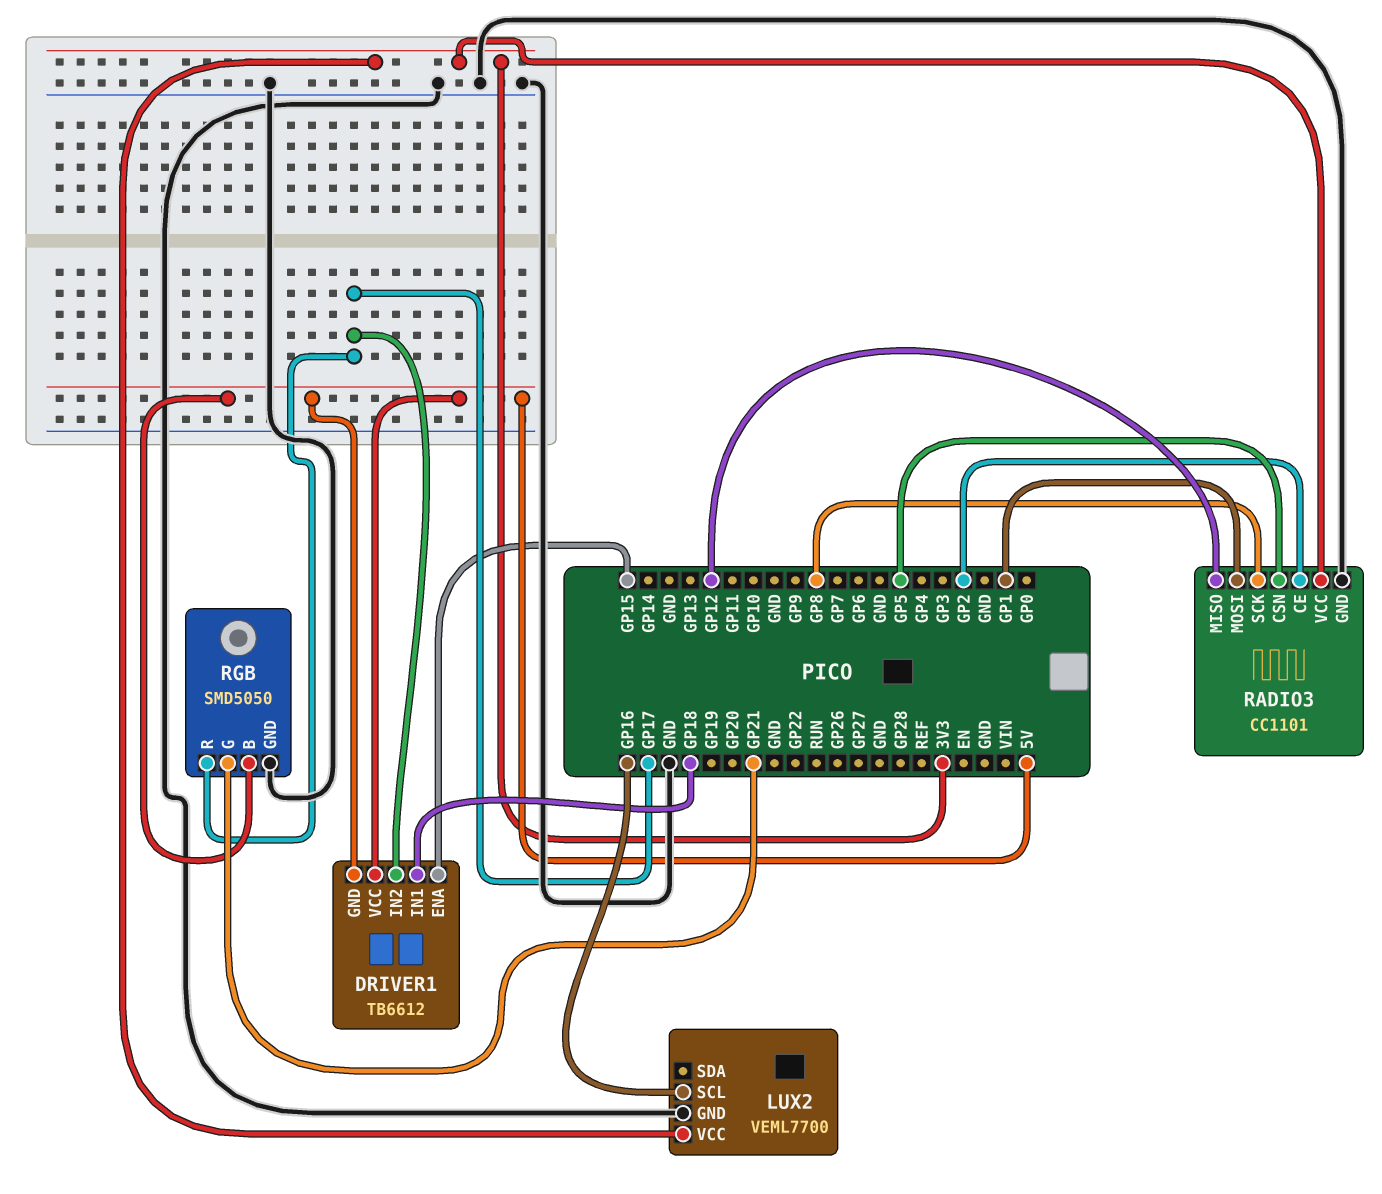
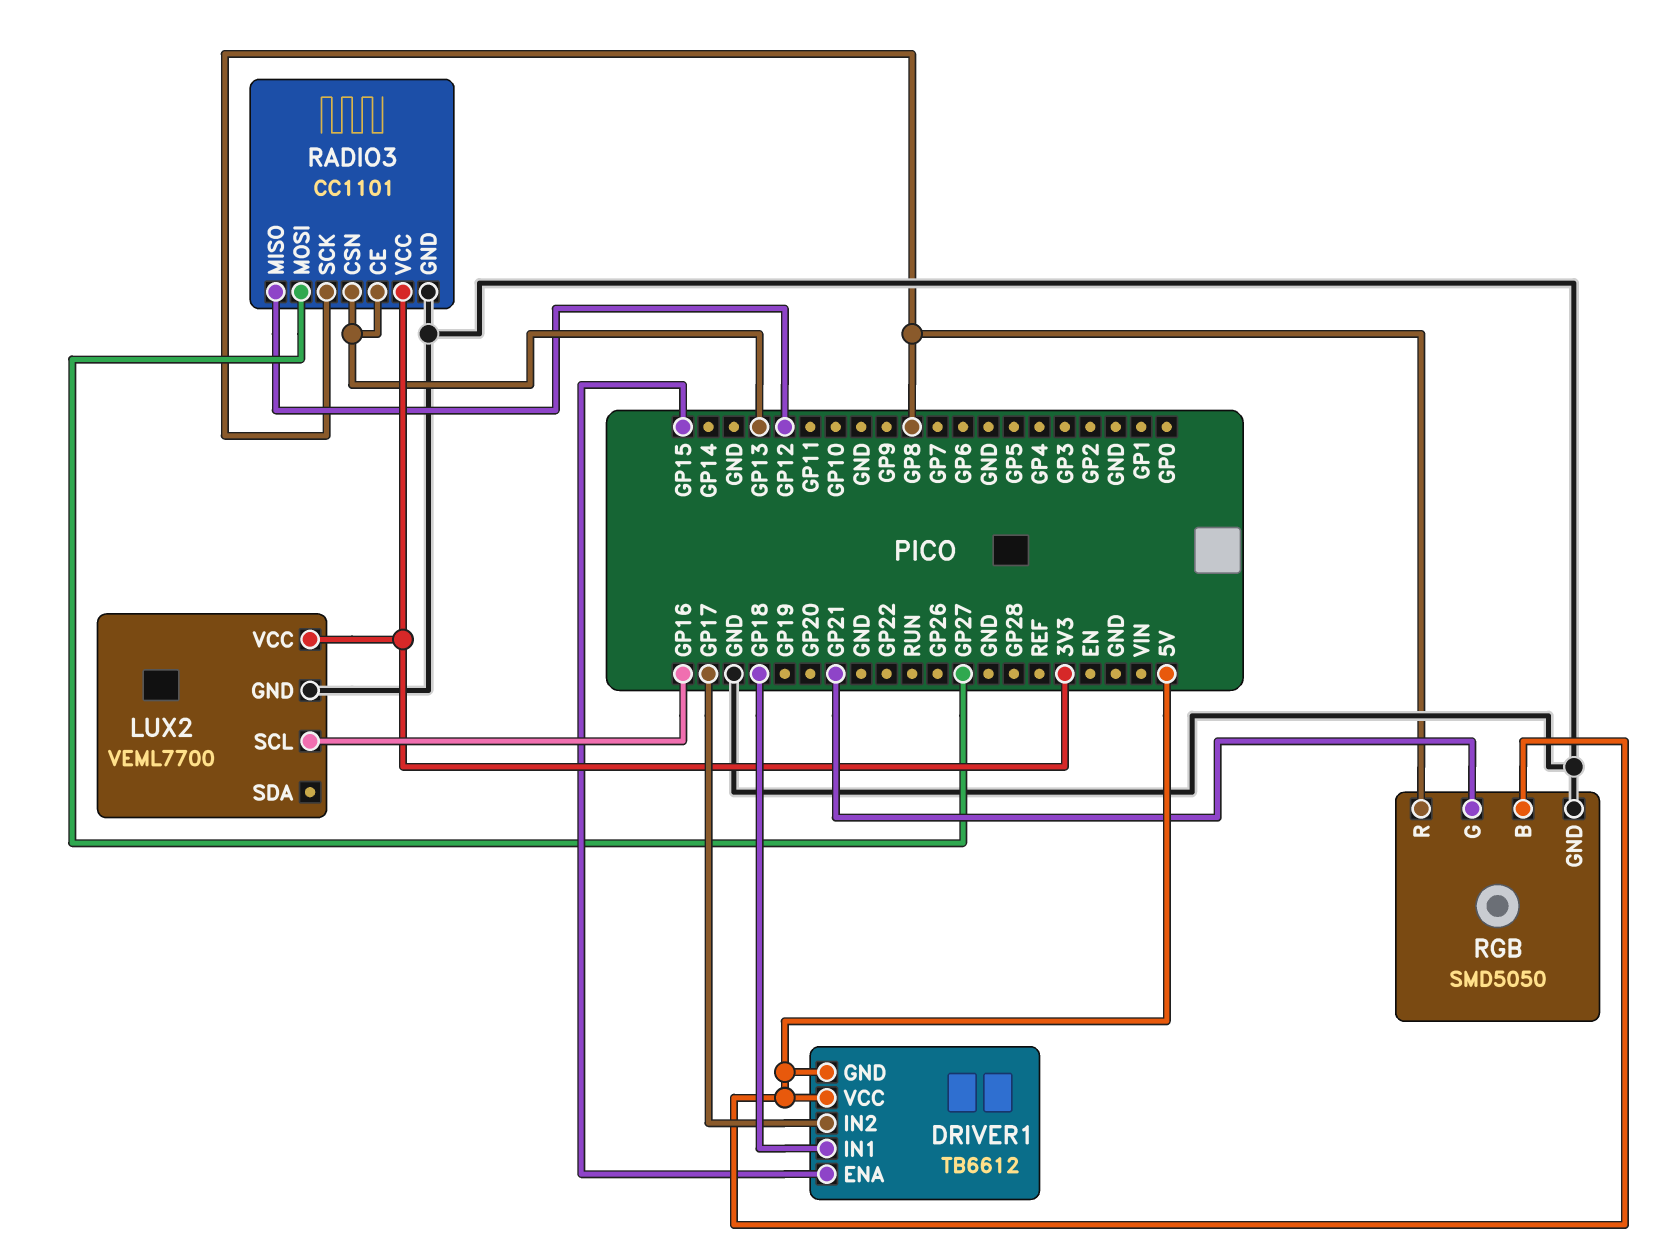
RADIO3 pin CE: GP2 -> GP13
RADIO3 pin CSN: GP5 -> GP13
RADIO3 pin MOSI: GP1 -> GP27
RGB pin R: GP17 -> GP8

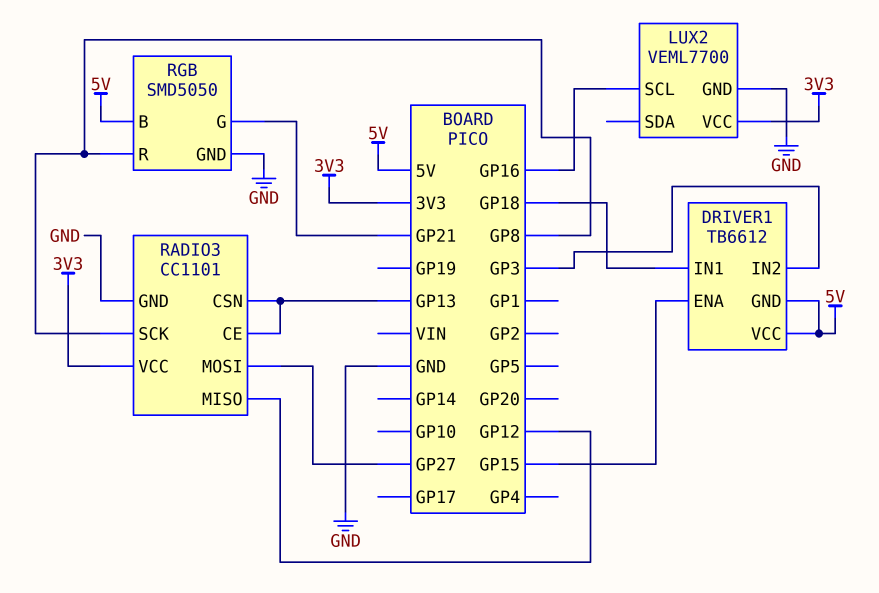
DRIVER1 pin IN2: GP17 -> GP3

